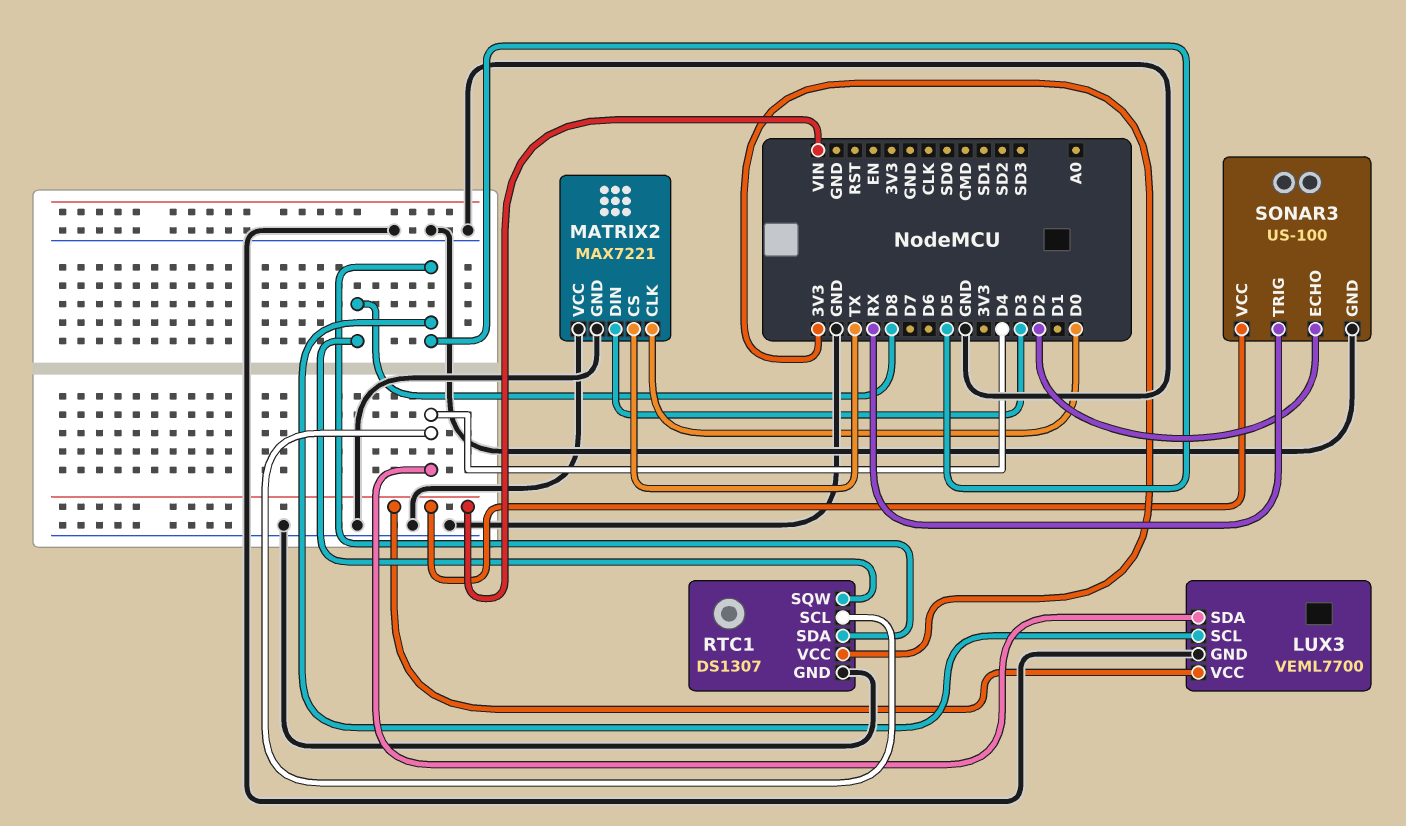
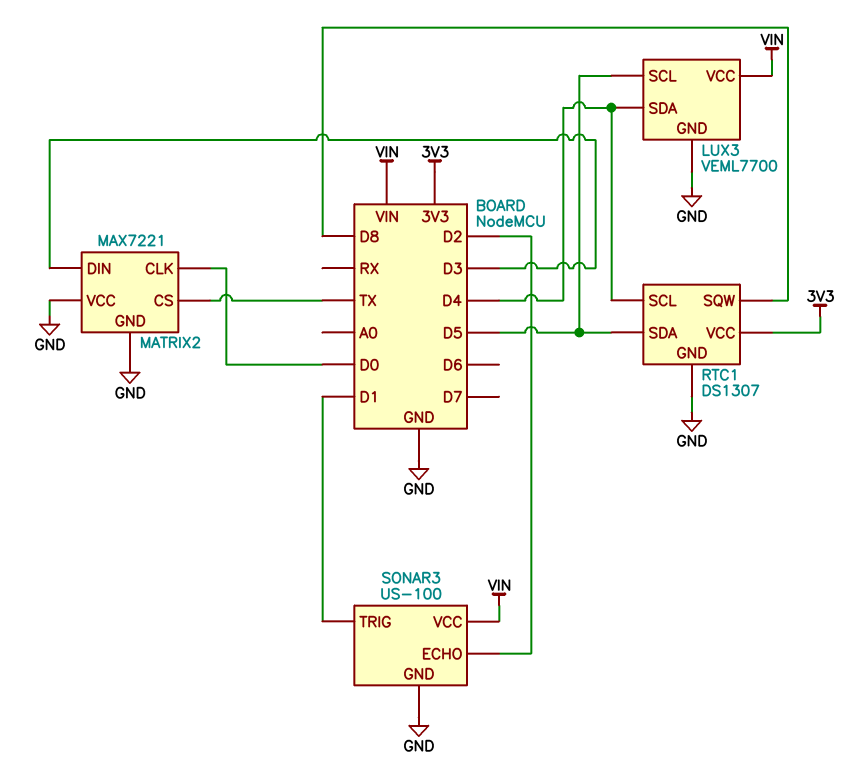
SONAR3 pin TRIG: RX -> D1

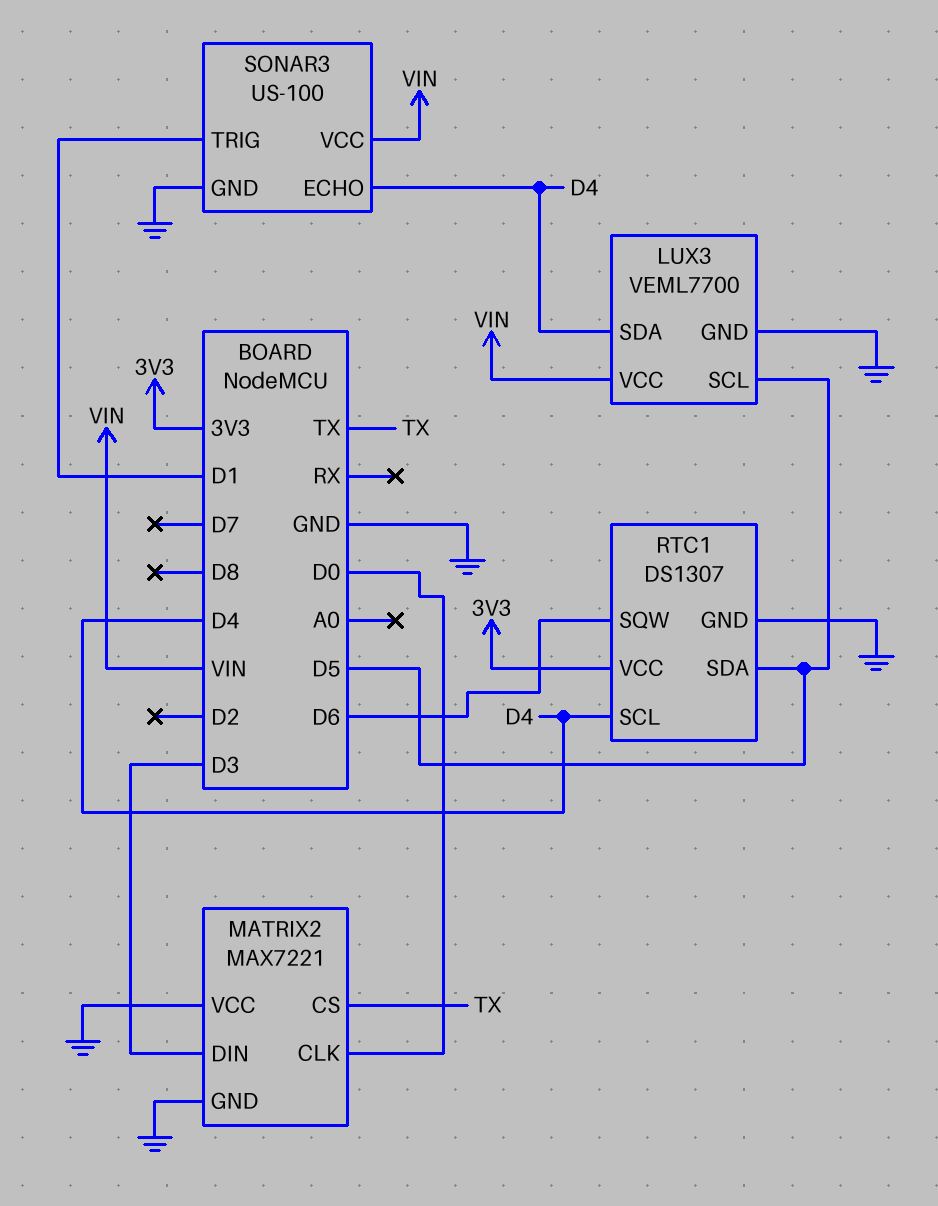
RTC1 pin SQW: D8 -> D6
SONAR3 pin ECHO: D2 -> D4

